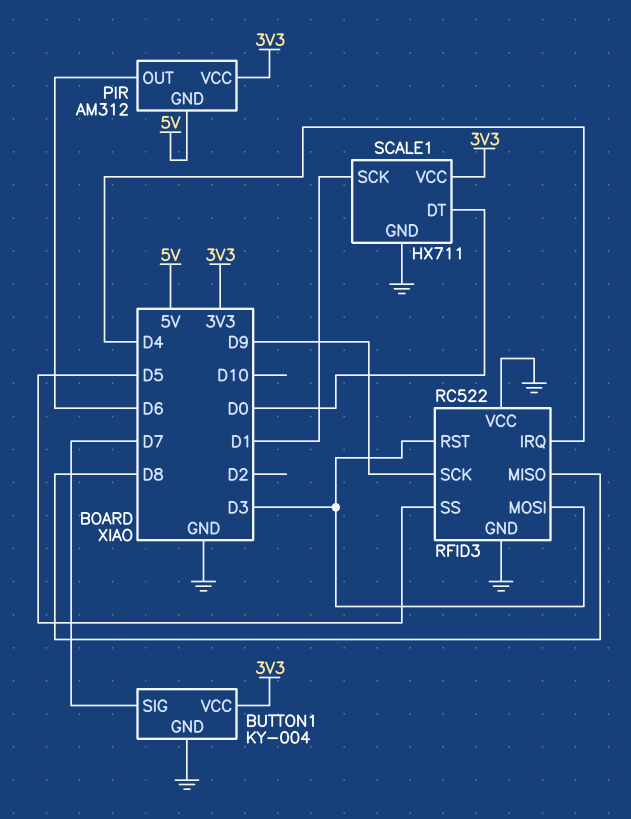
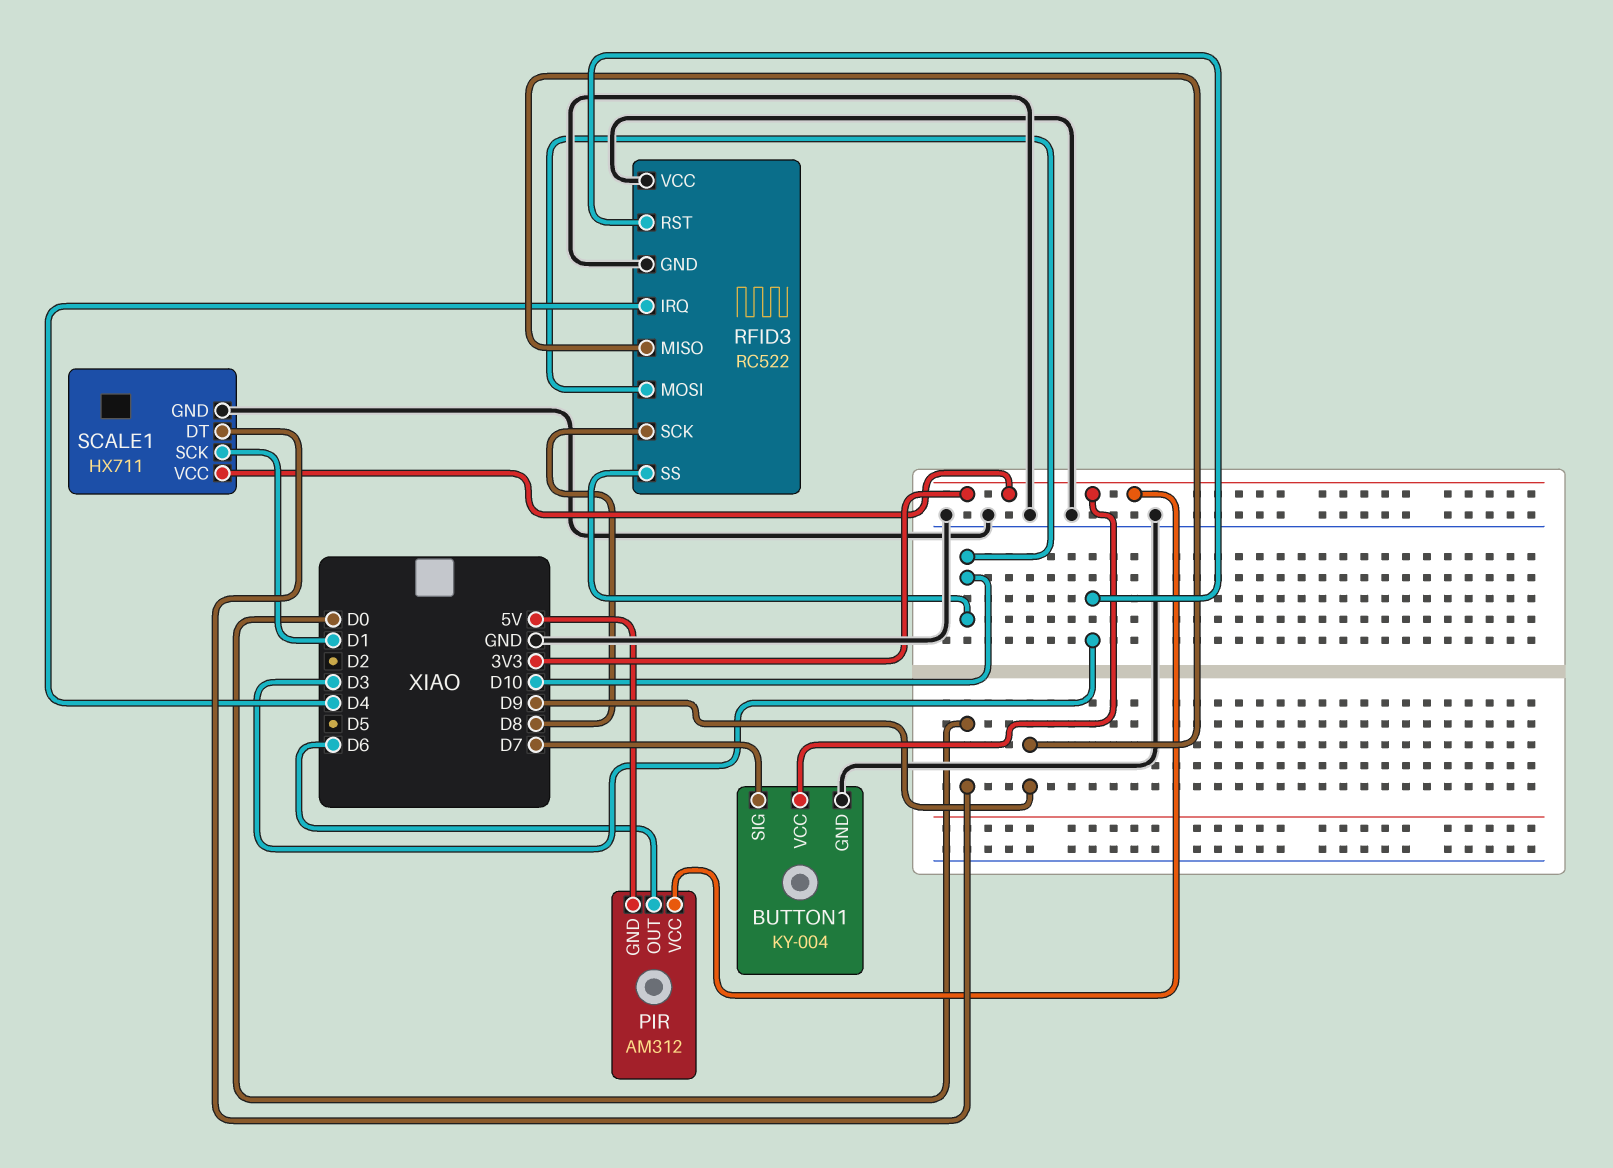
RFID3 pin MISO: D8 -> D9
RFID3 pin MOSI: D3 -> D10
RFID3 pin SCK: D9 -> D8
RFID3 pin SS: D5 -> D10

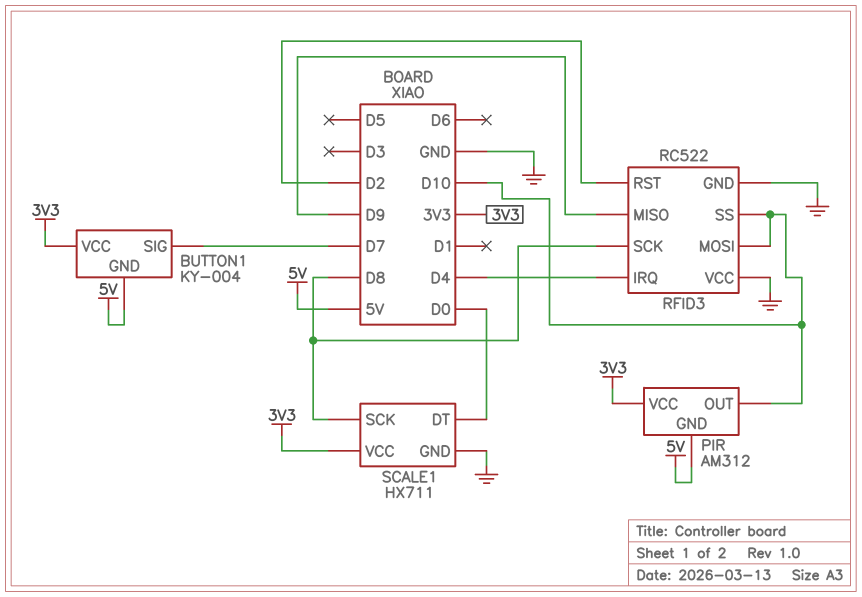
BUTTON1 pin GND: GND -> 5V
PIR pin OUT: D6 -> D10
RFID3 pin RST: D3 -> D2
SCALE1 pin SCK: D1 -> D8

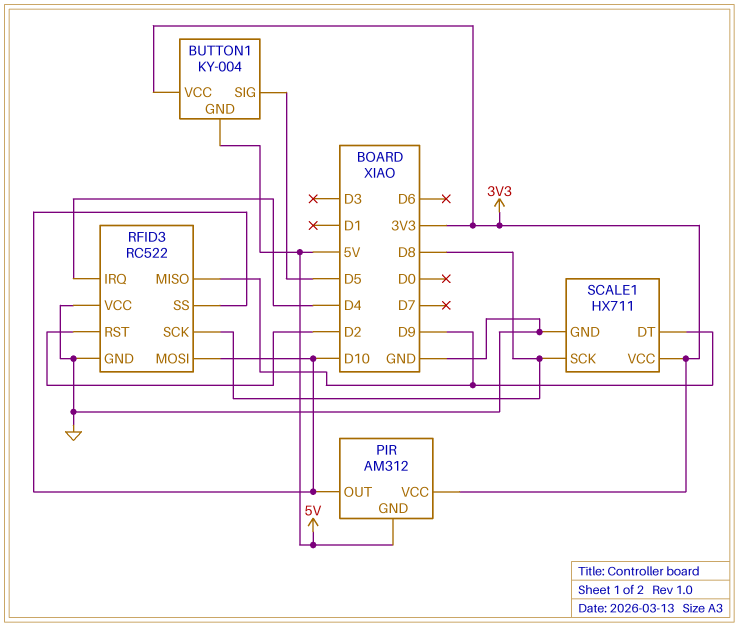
BUTTON1 pin SIG: D7 -> D5
SCALE1 pin DT: D0 -> D9

